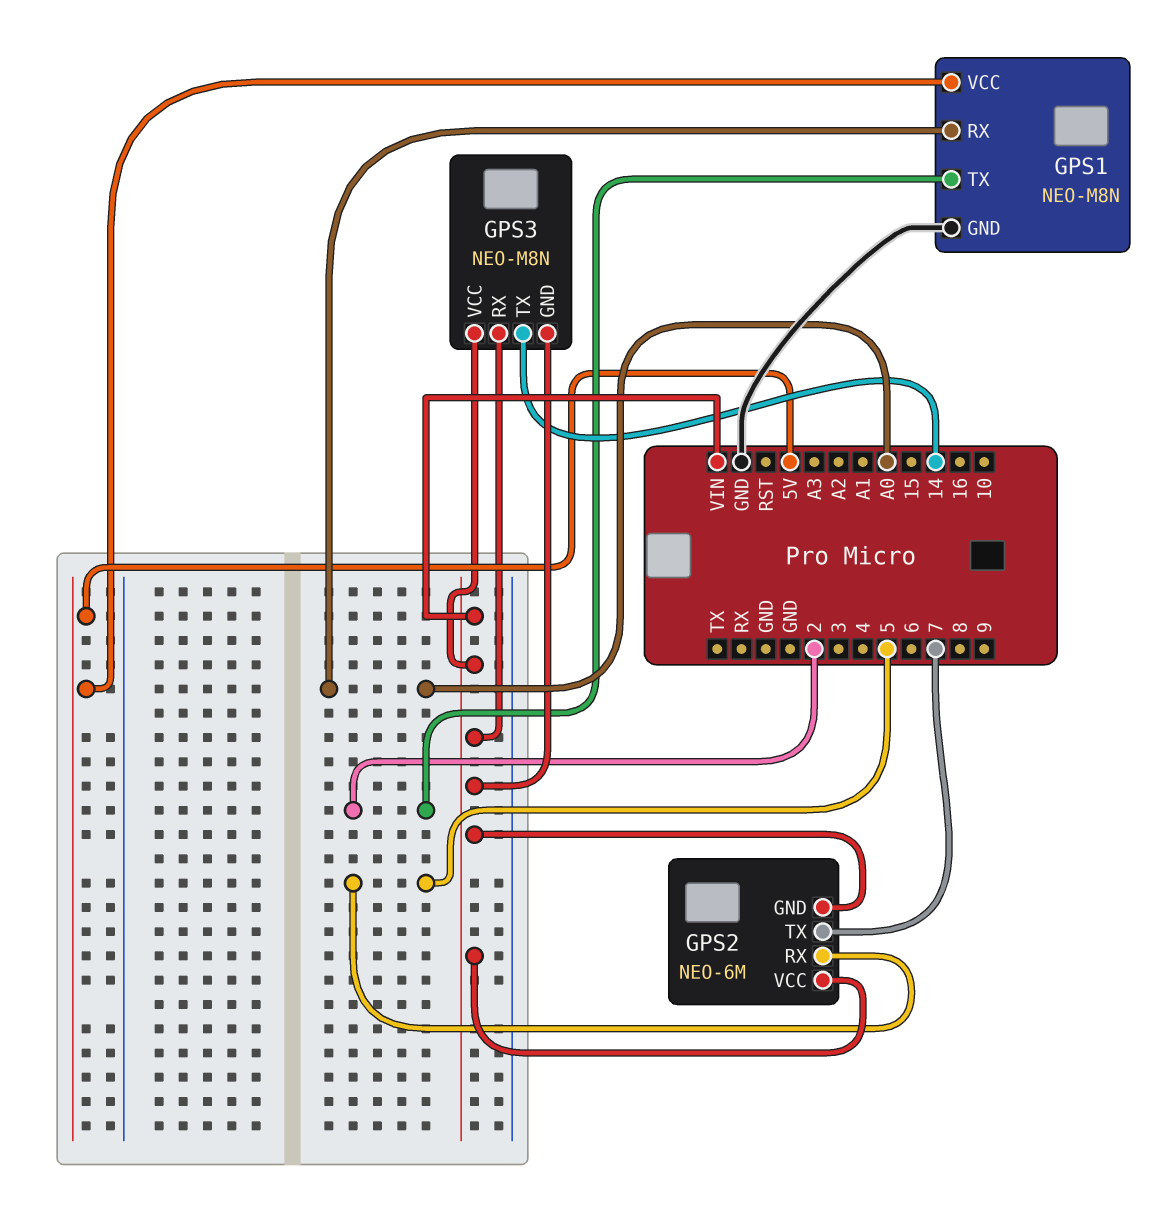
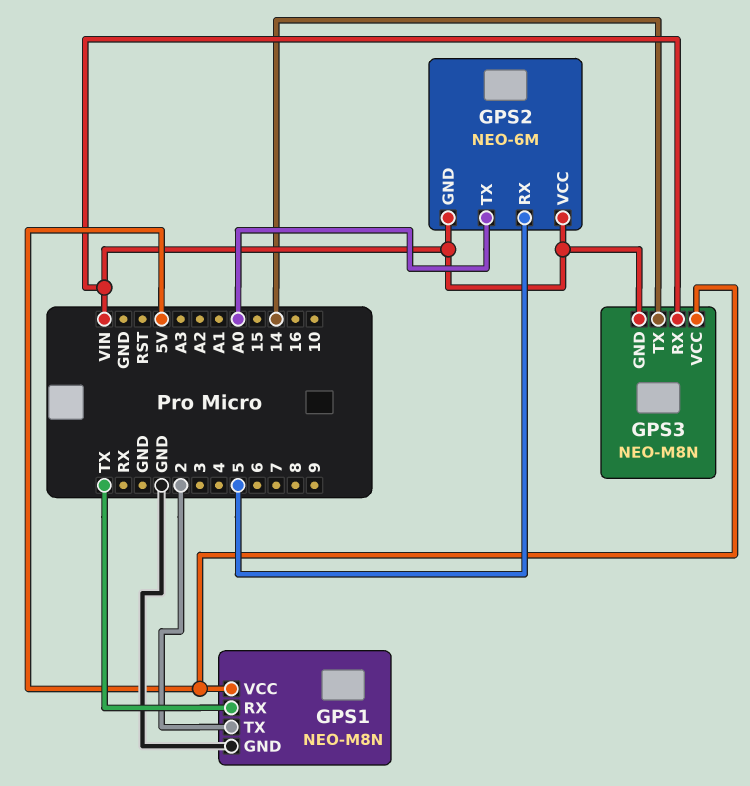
GPS1 pin RX: A0 -> TX
GPS2 pin TX: 7 -> A0
GPS3 pin VCC: VIN -> 5V

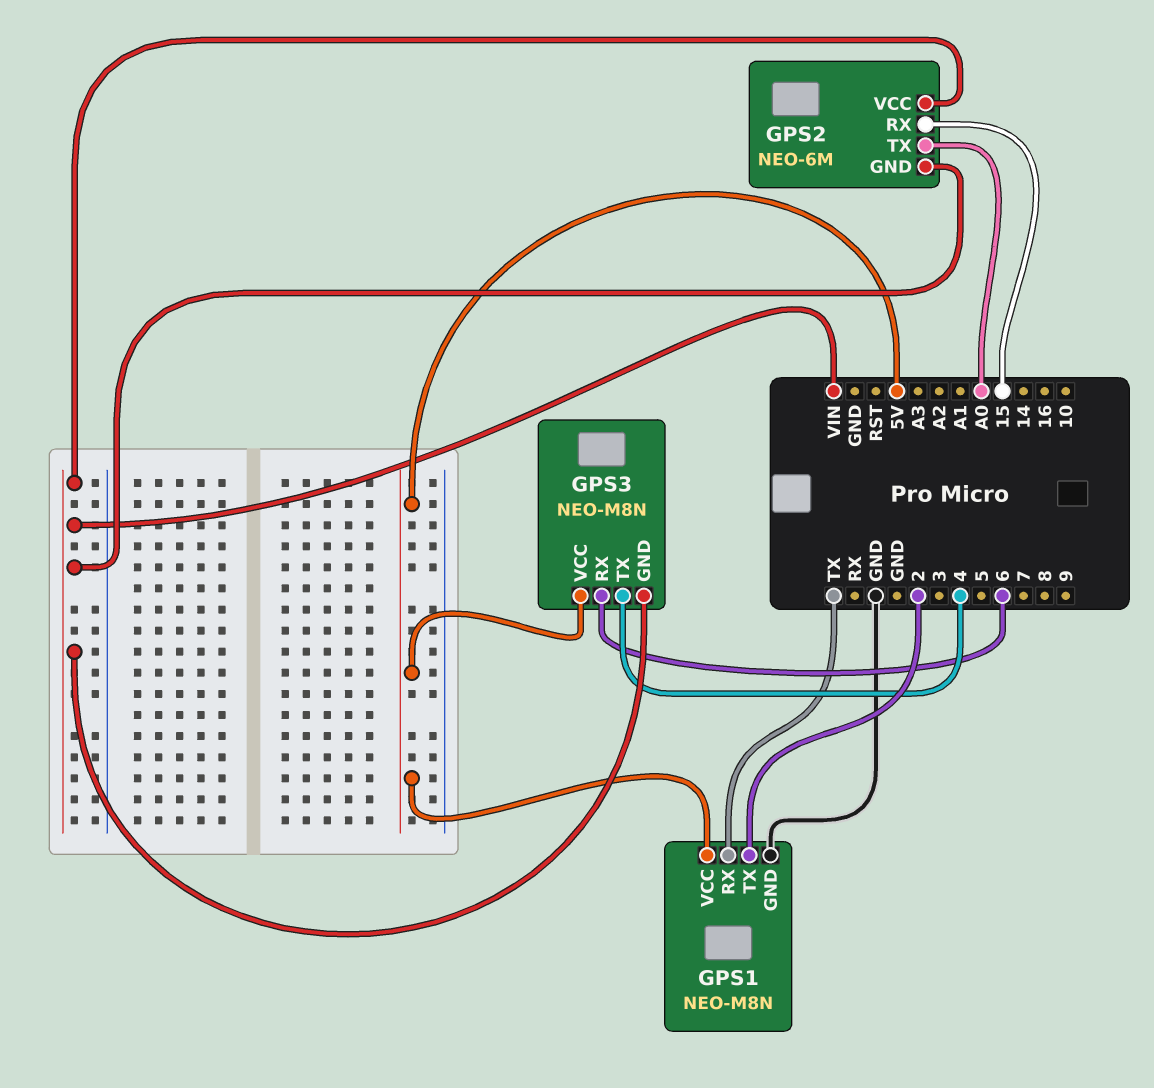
GPS2 pin RX: 5 -> 15
GPS3 pin RX: VIN -> 6
GPS3 pin TX: 14 -> 4

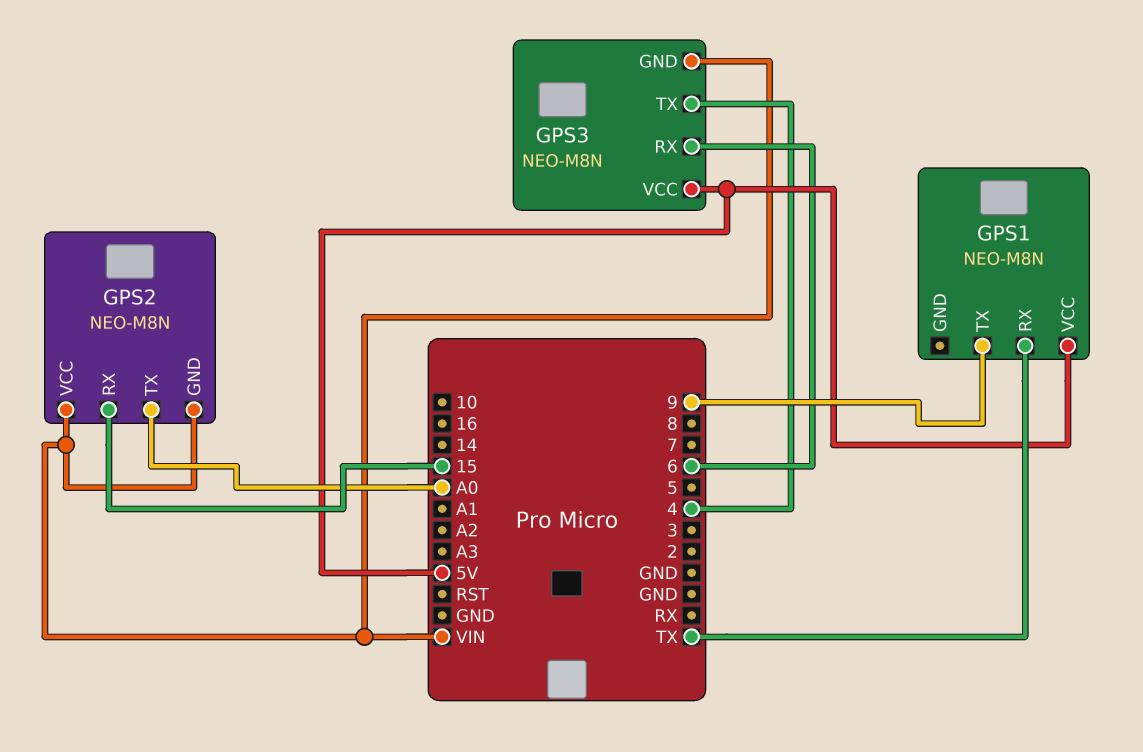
GPS1 pin GND: GND -> none
GPS1 pin TX: 2 -> 9
GPS2: NEO-6M -> NEO-M8N

